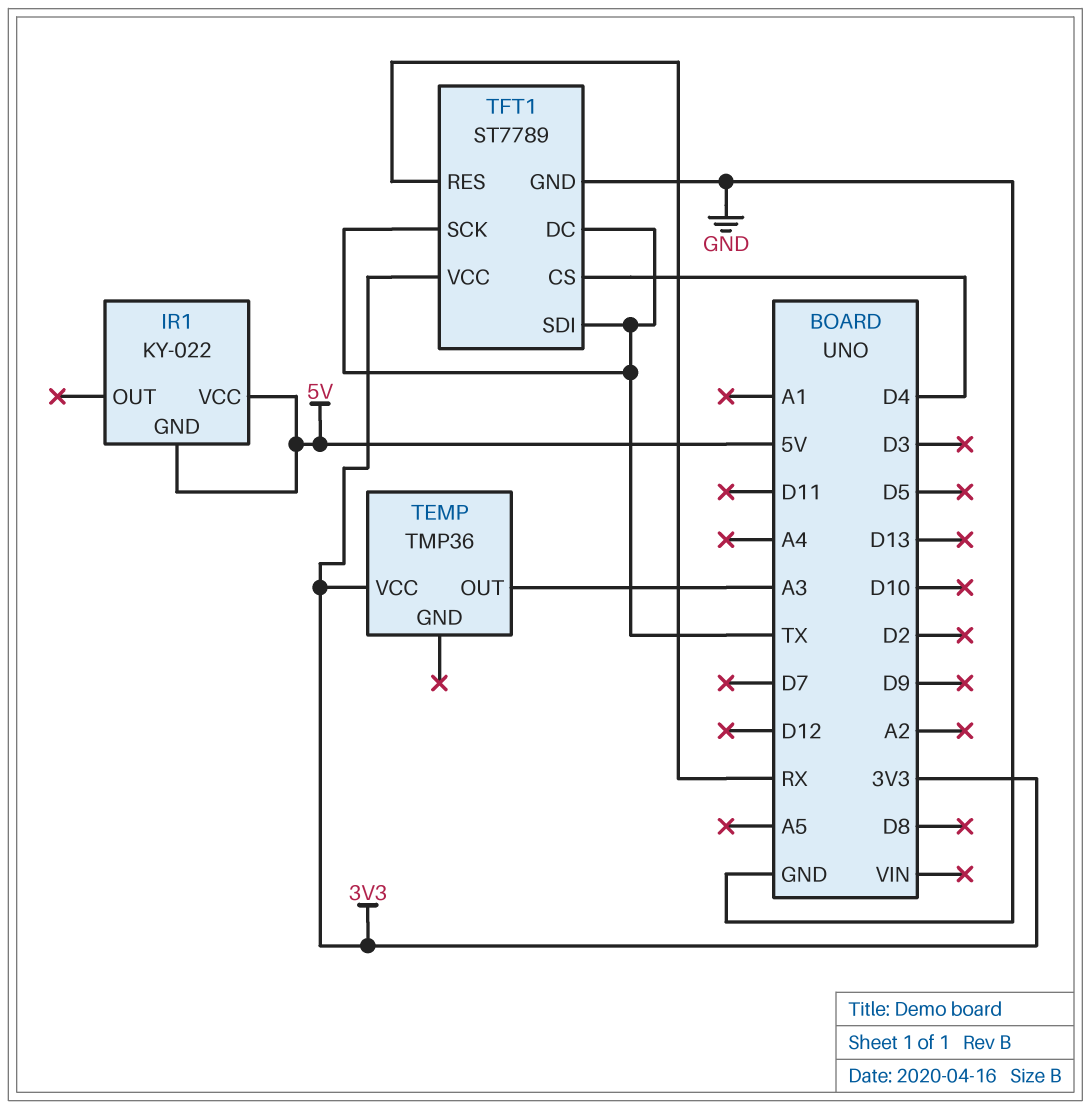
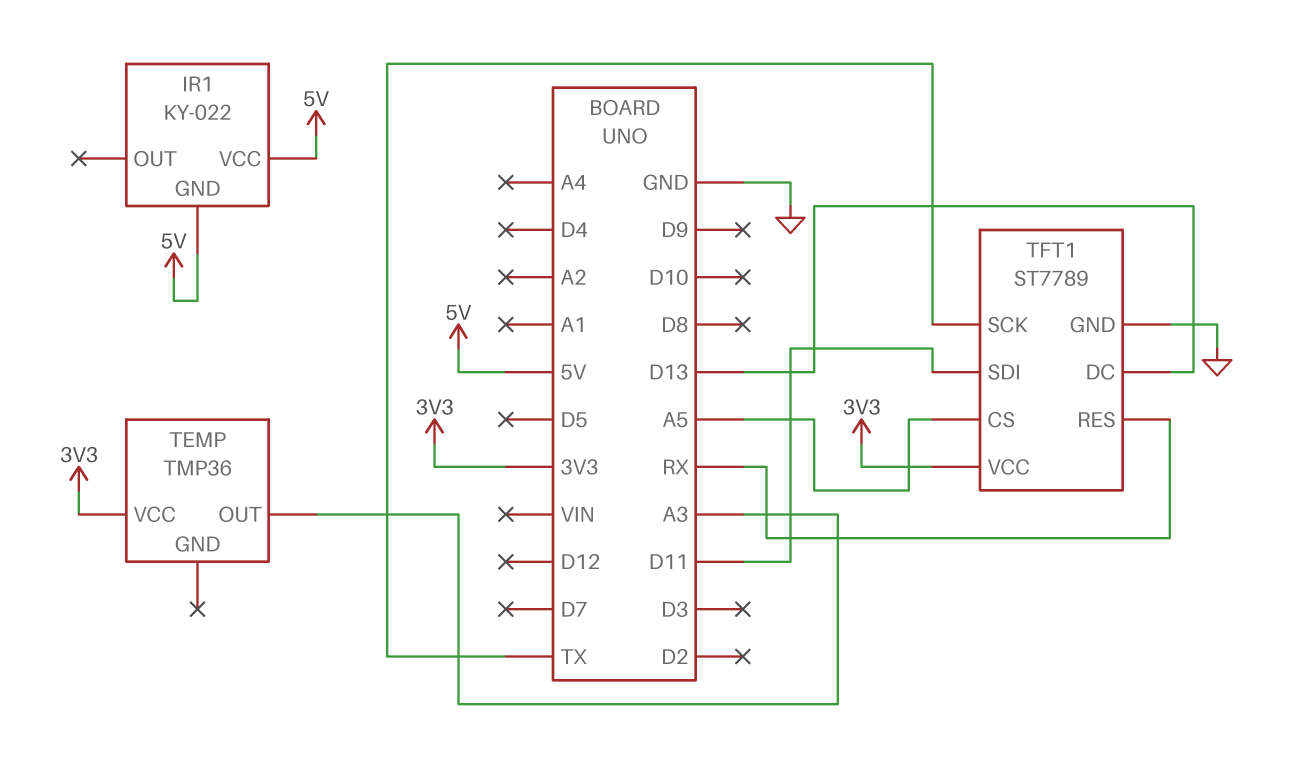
TFT1 pin CS: D4 -> A5
TFT1 pin DC: TX -> D13
TFT1 pin SDI: TX -> D11

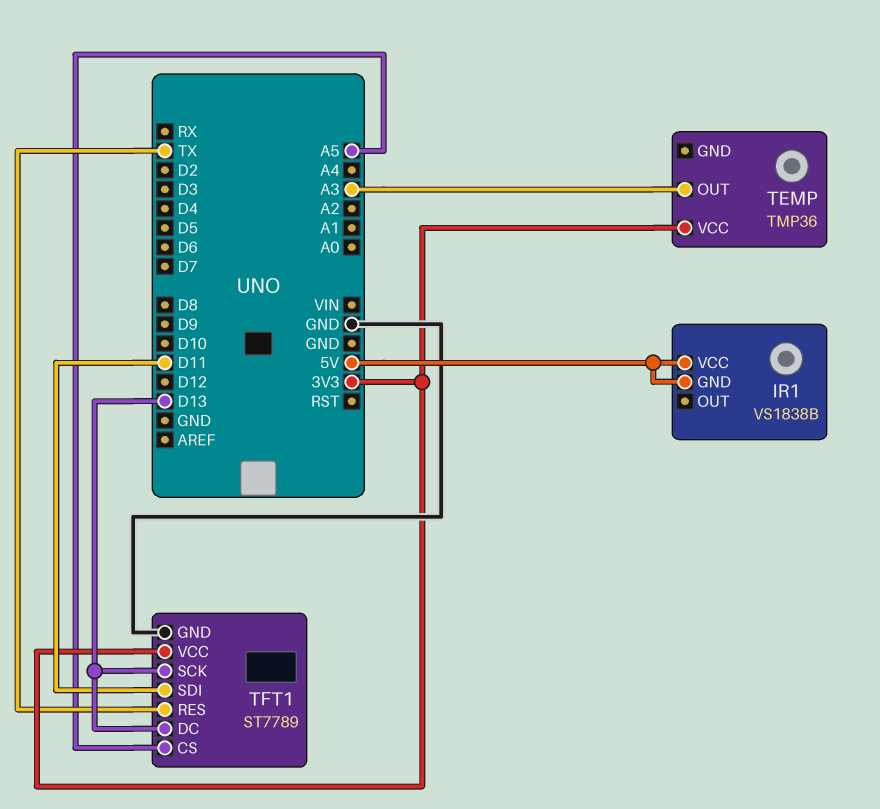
IR1: KY-022 -> VS1838B
TFT1 pin RES: RX -> TX
TFT1 pin SCK: TX -> D13

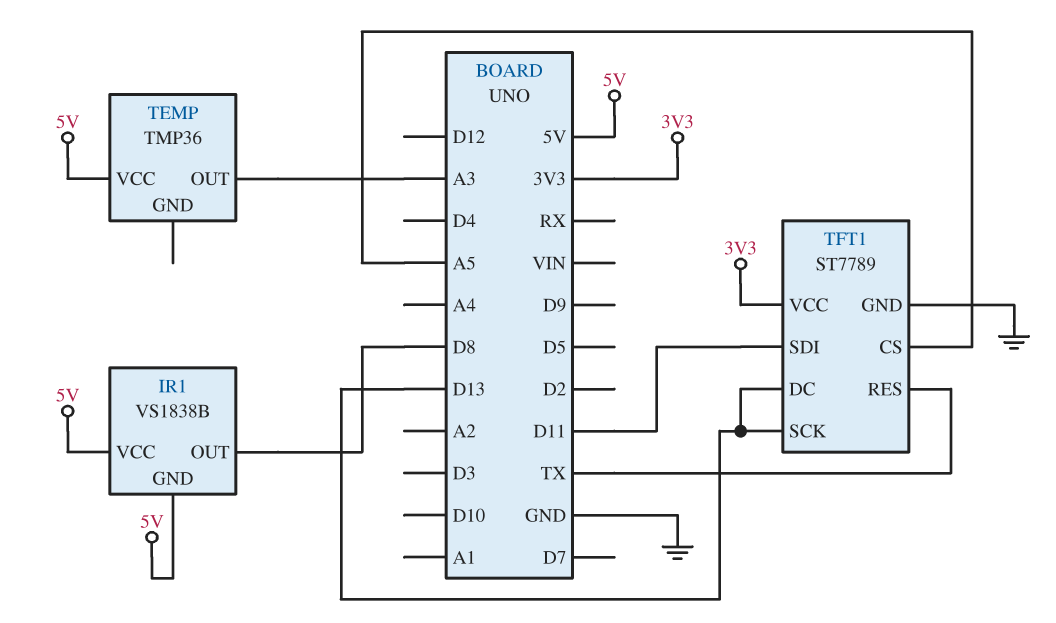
IR1 pin OUT: none -> D8
TEMP pin VCC: 3V3 -> 5V

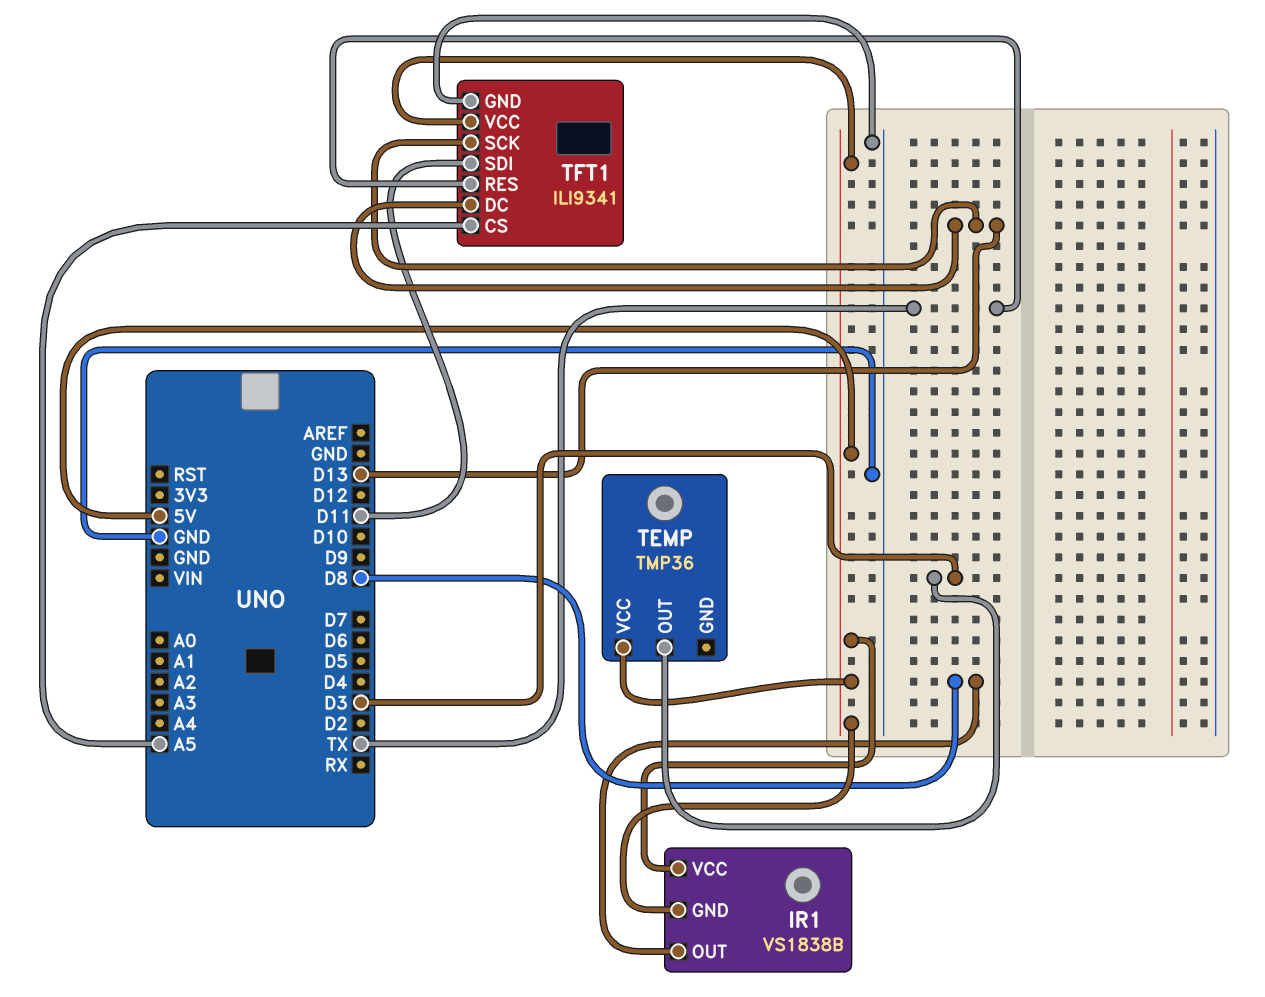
TEMP pin OUT: A3 -> D3
TFT1: ST7789 -> ILI9341
TFT1 pin VCC: 3V3 -> 5V

